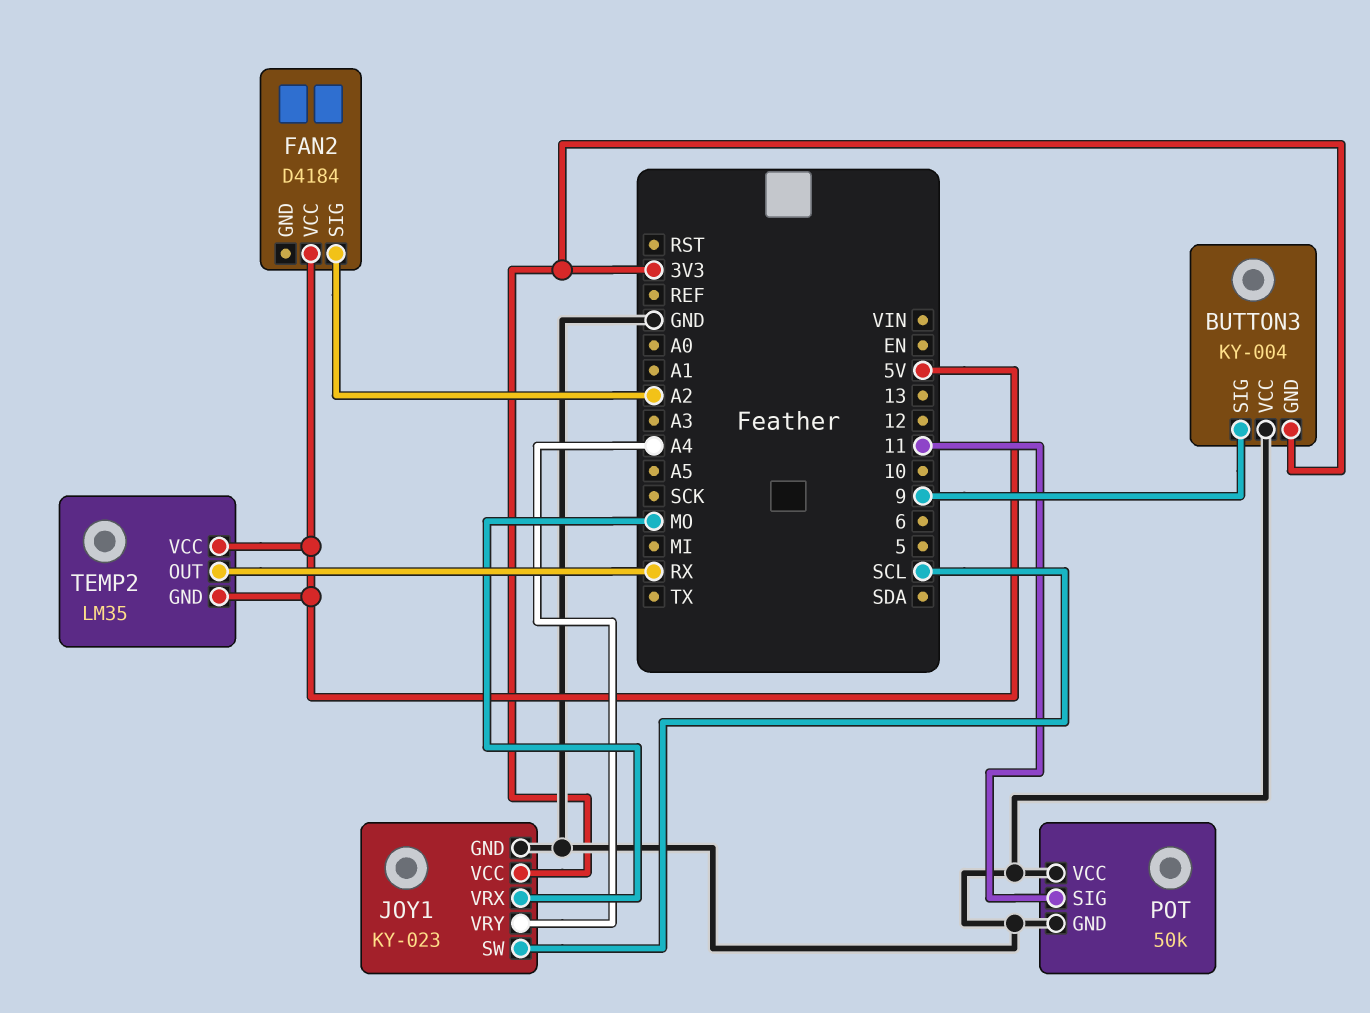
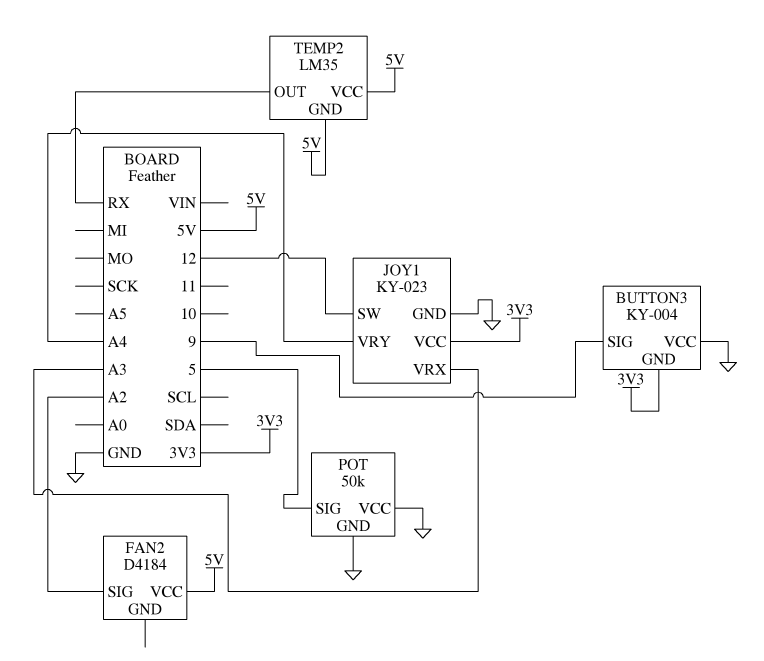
JOY1 pin SW: SCL -> 12
JOY1 pin VRX: MO -> A3
POT pin SIG: 11 -> 5

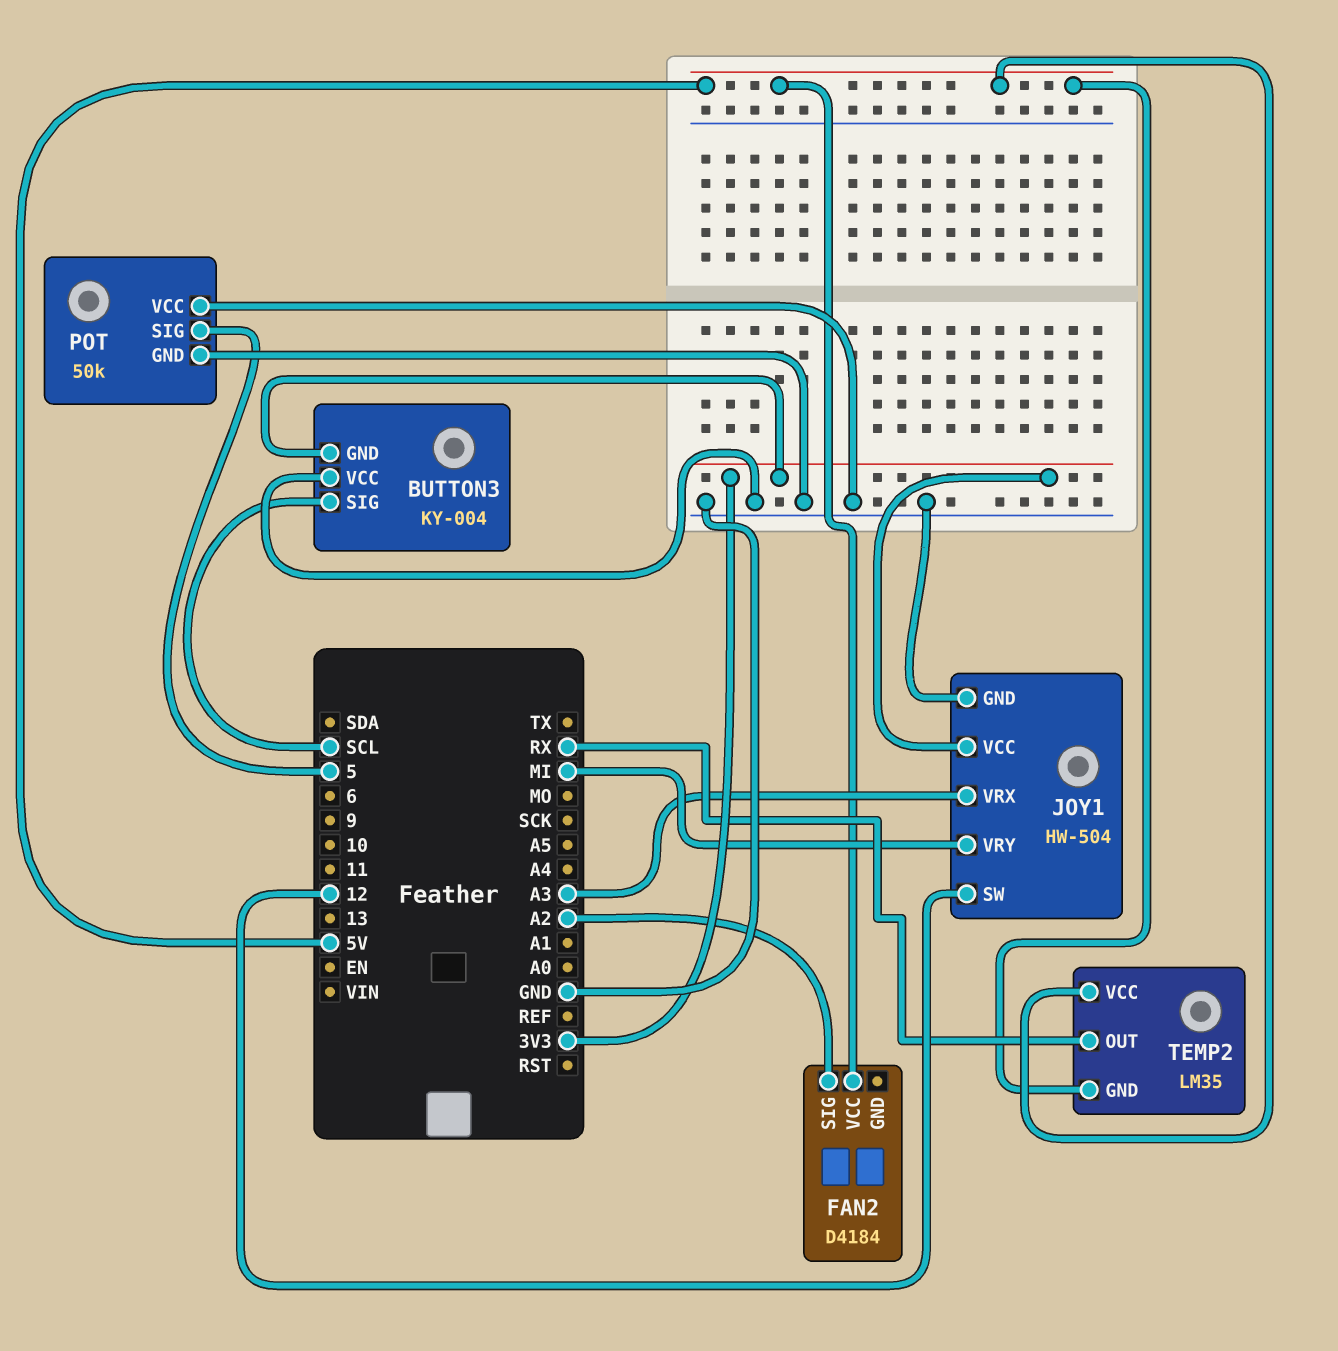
BUTTON3 pin SIG: 9 -> SCL
JOY1: KY-023 -> HW-504
JOY1 pin VRY: A4 -> MI

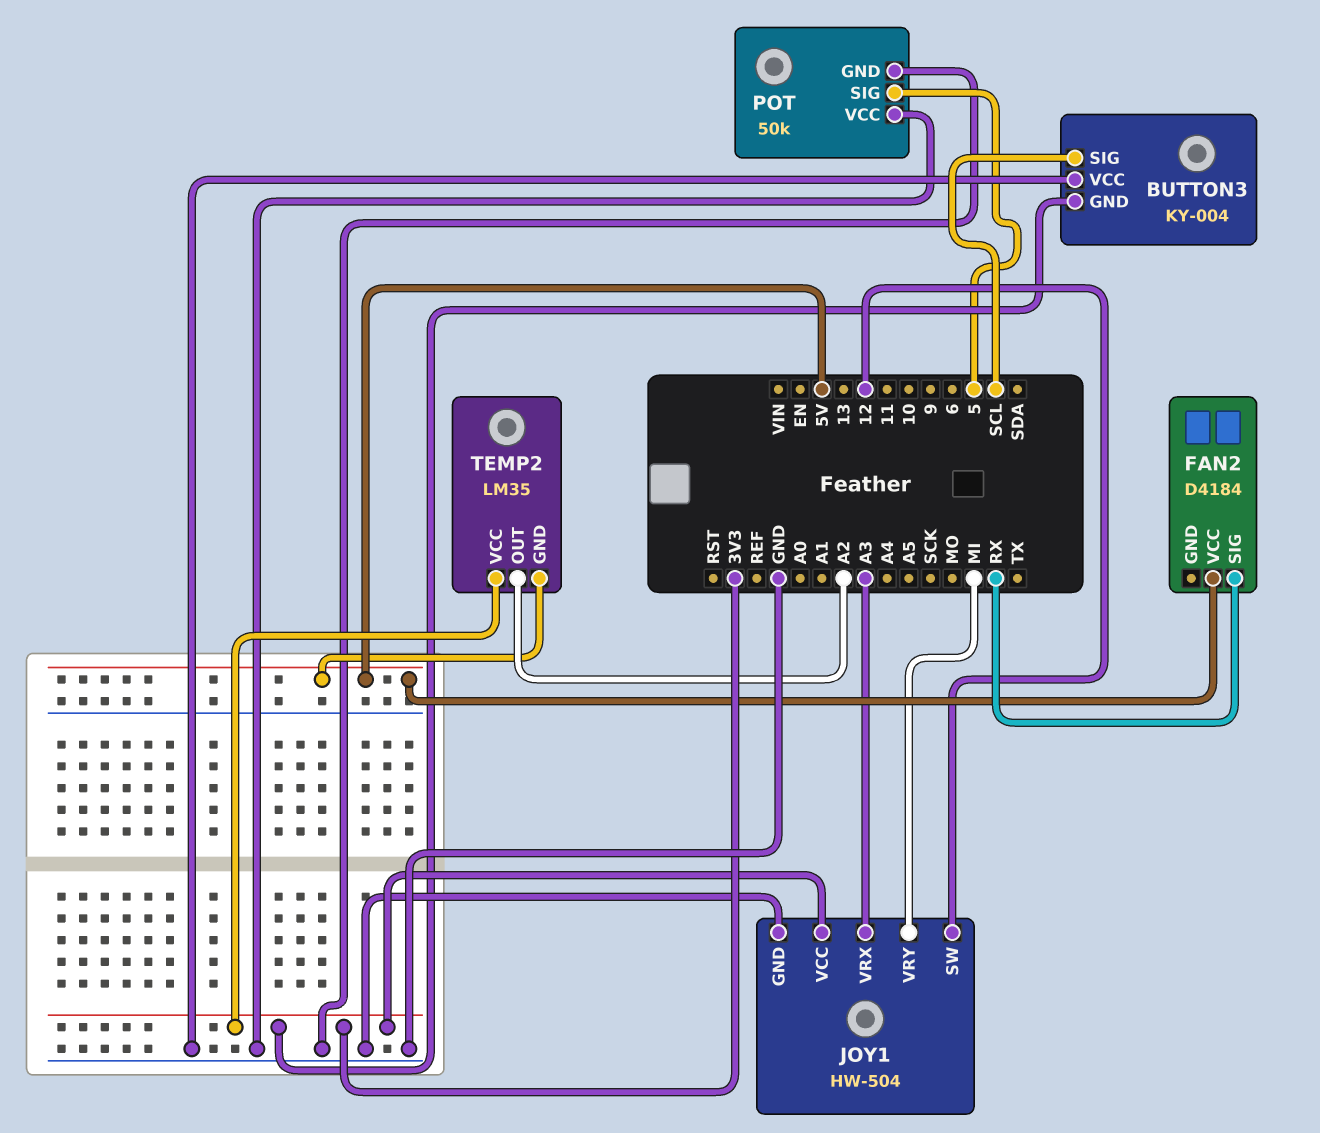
FAN2 pin SIG: A2 -> RX
TEMP2 pin OUT: RX -> A2
TEMP2 pin VCC: 5V -> 3V3

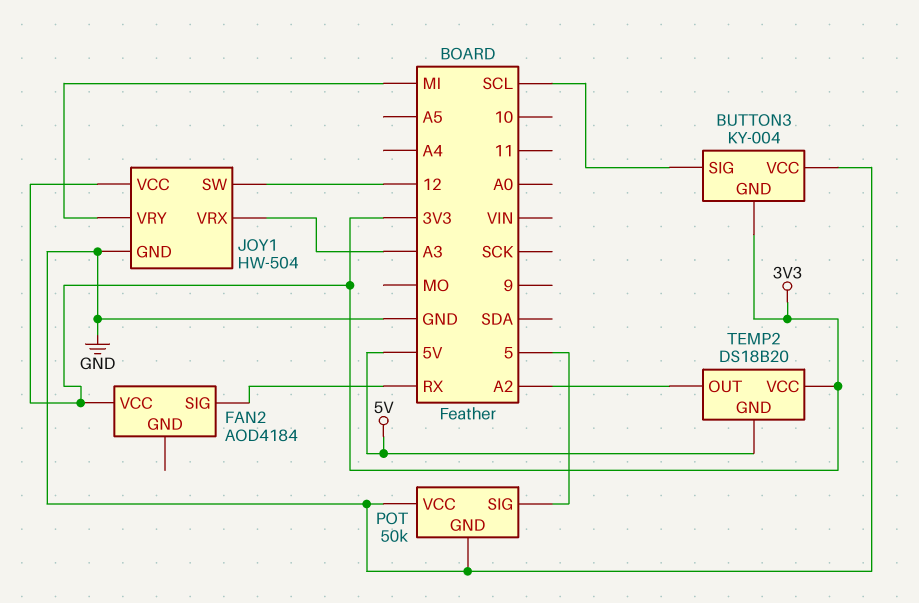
FAN2: D4184 -> AOD4184
FAN2 pin VCC: 5V -> 3V3
TEMP2: LM35 -> DS18B20

